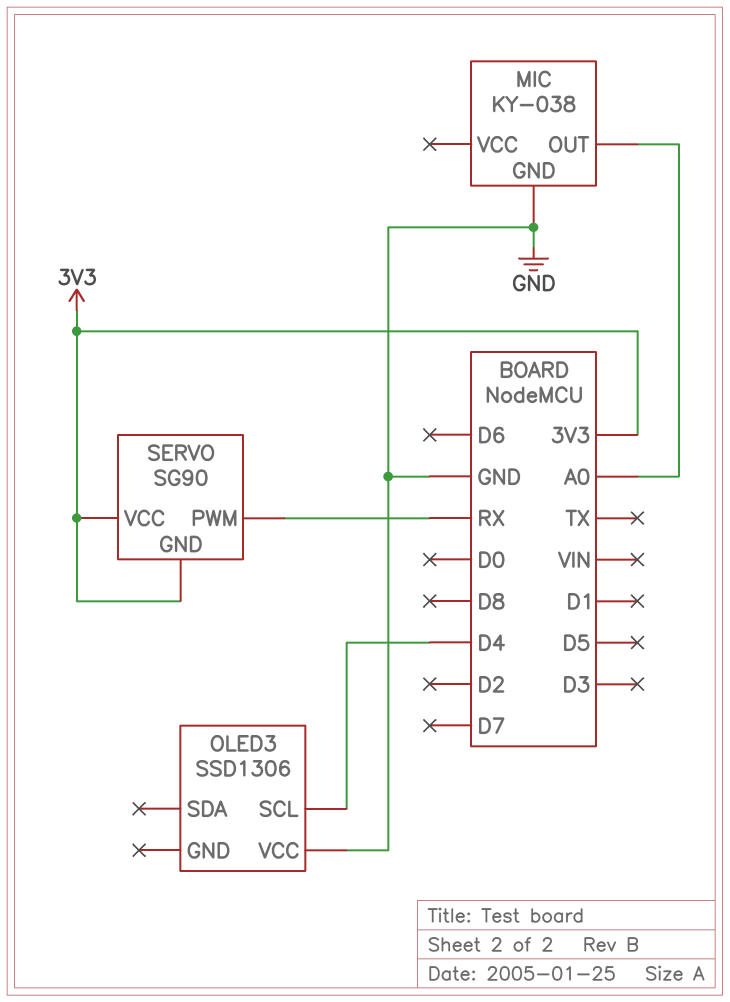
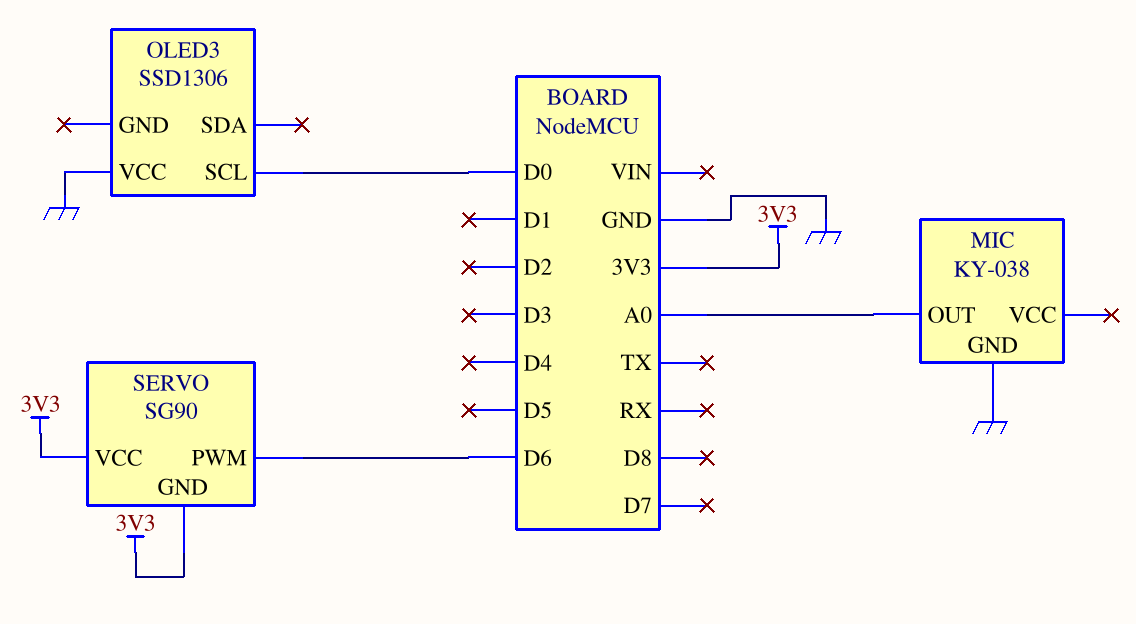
OLED3 pin SCL: D4 -> D0
SERVO pin PWM: RX -> D6

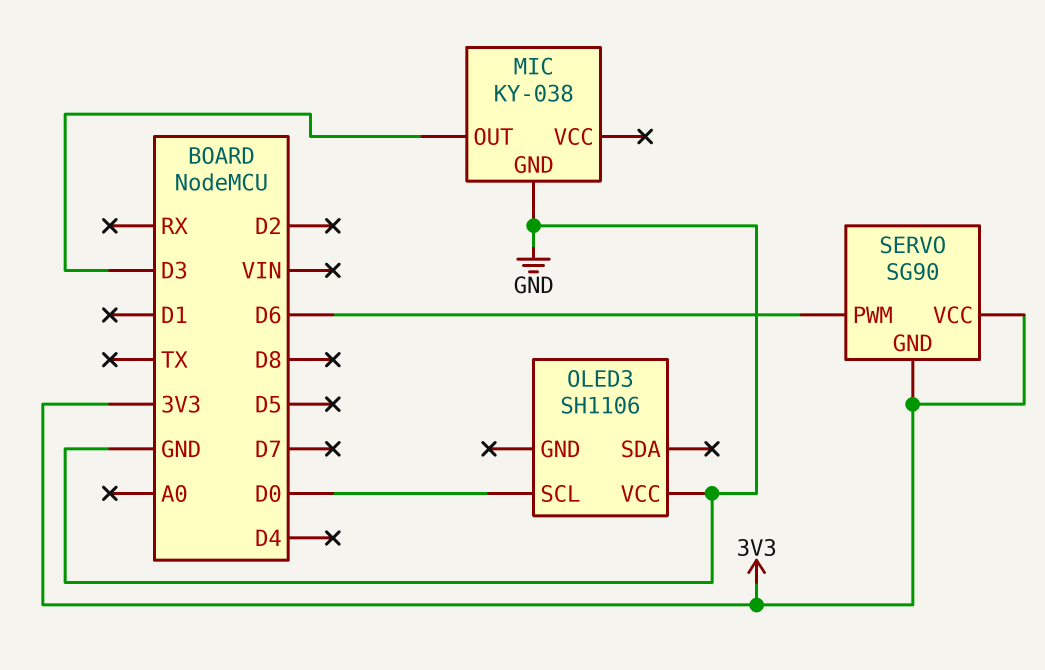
MIC pin OUT: A0 -> D3
OLED3: SSD1306 -> SH1106

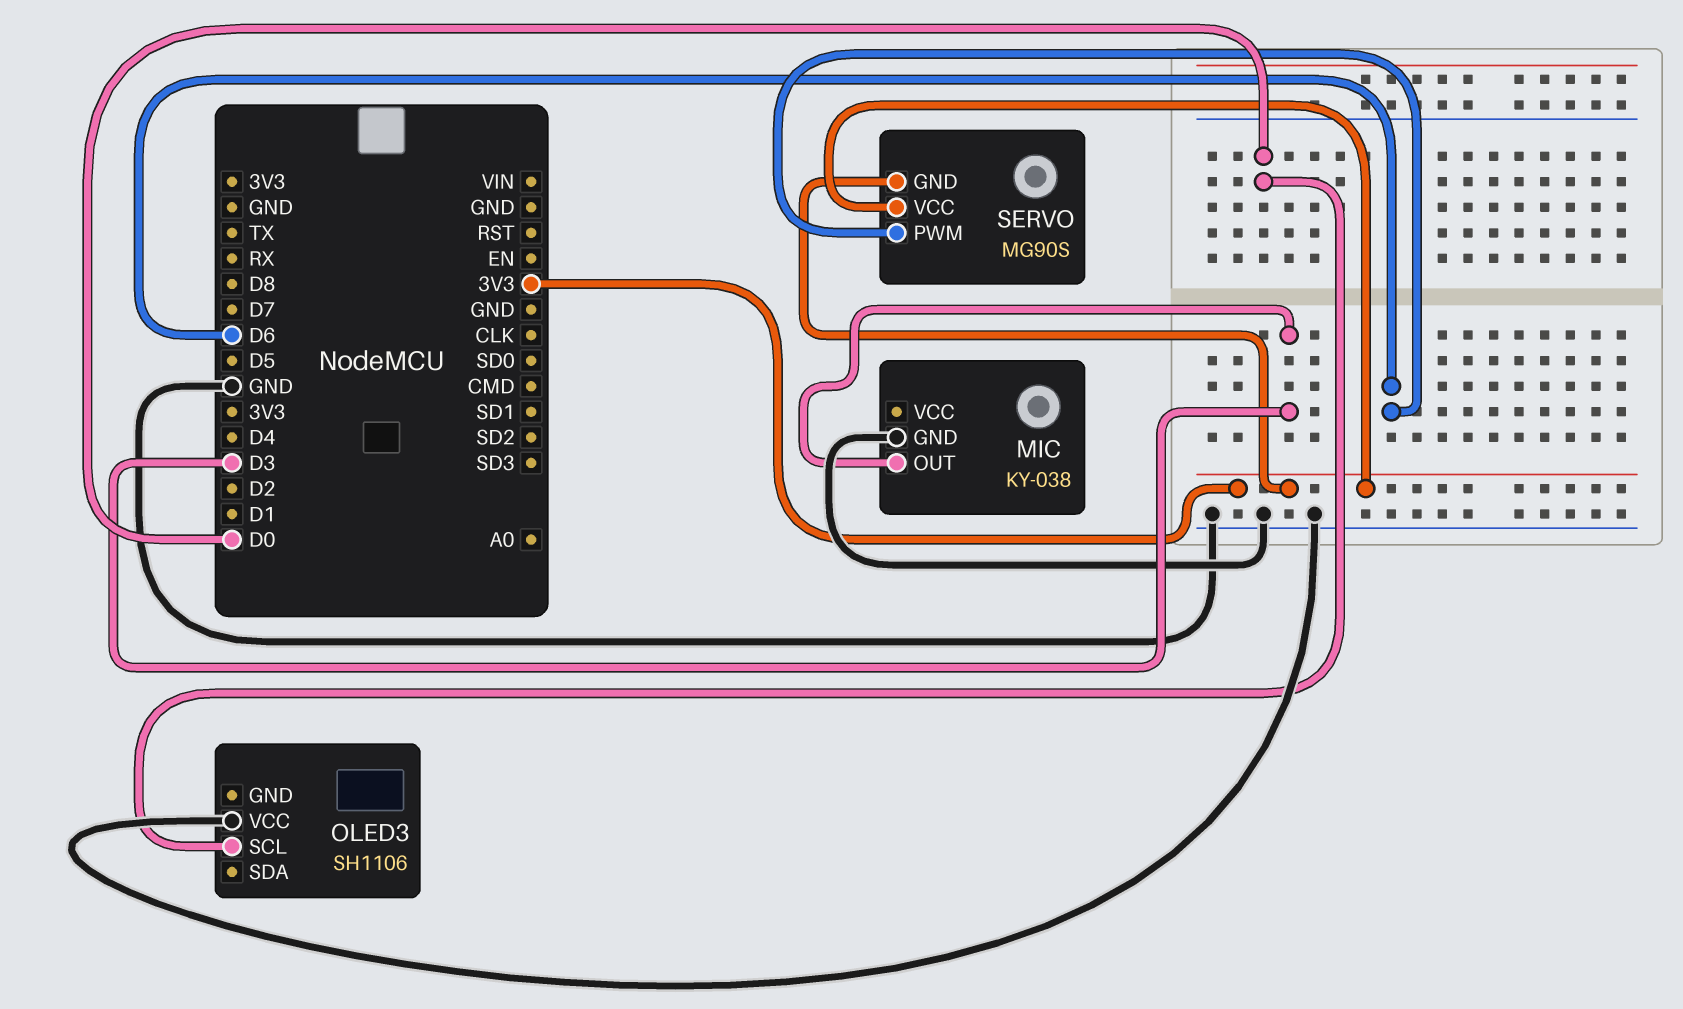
SERVO: SG90 -> MG90S

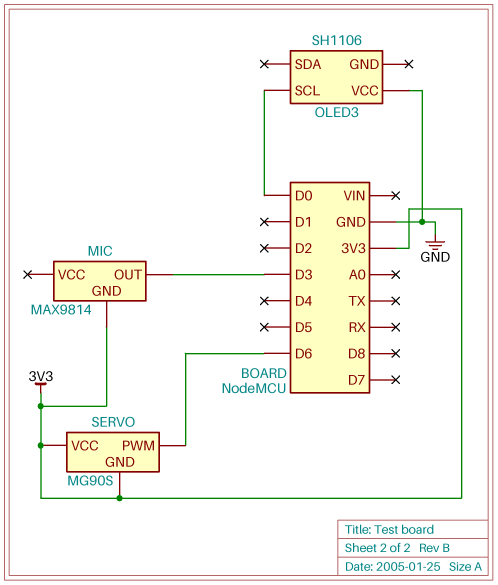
MIC: KY-038 -> MAX9814
MIC pin GND: GND -> 3V3

